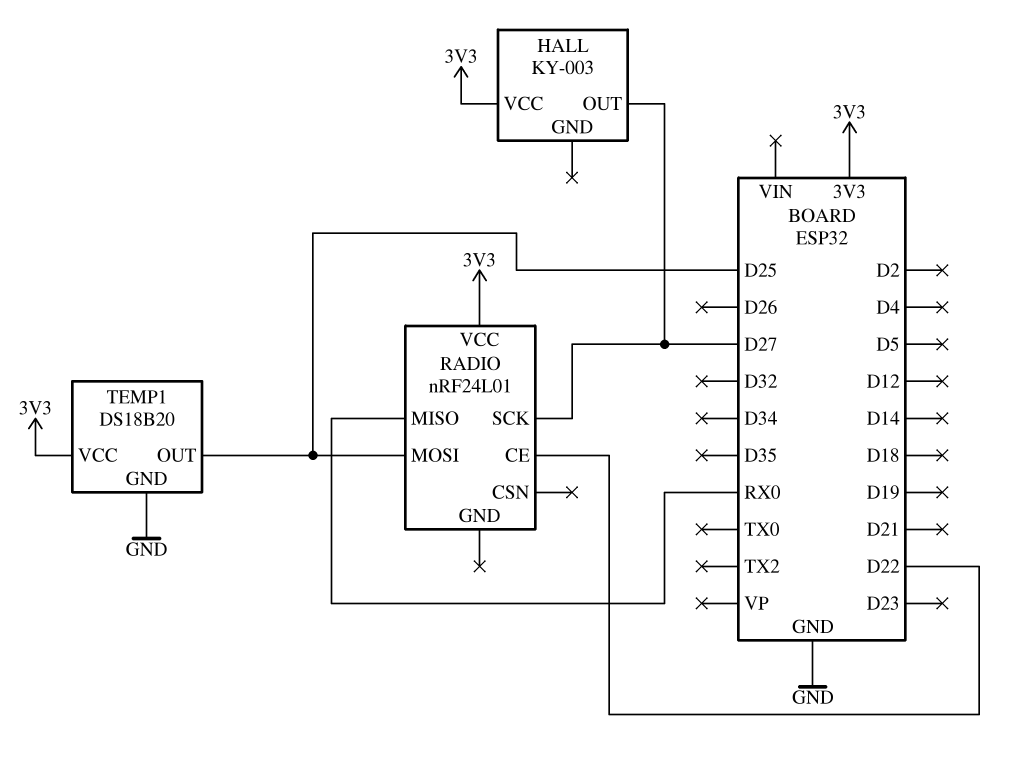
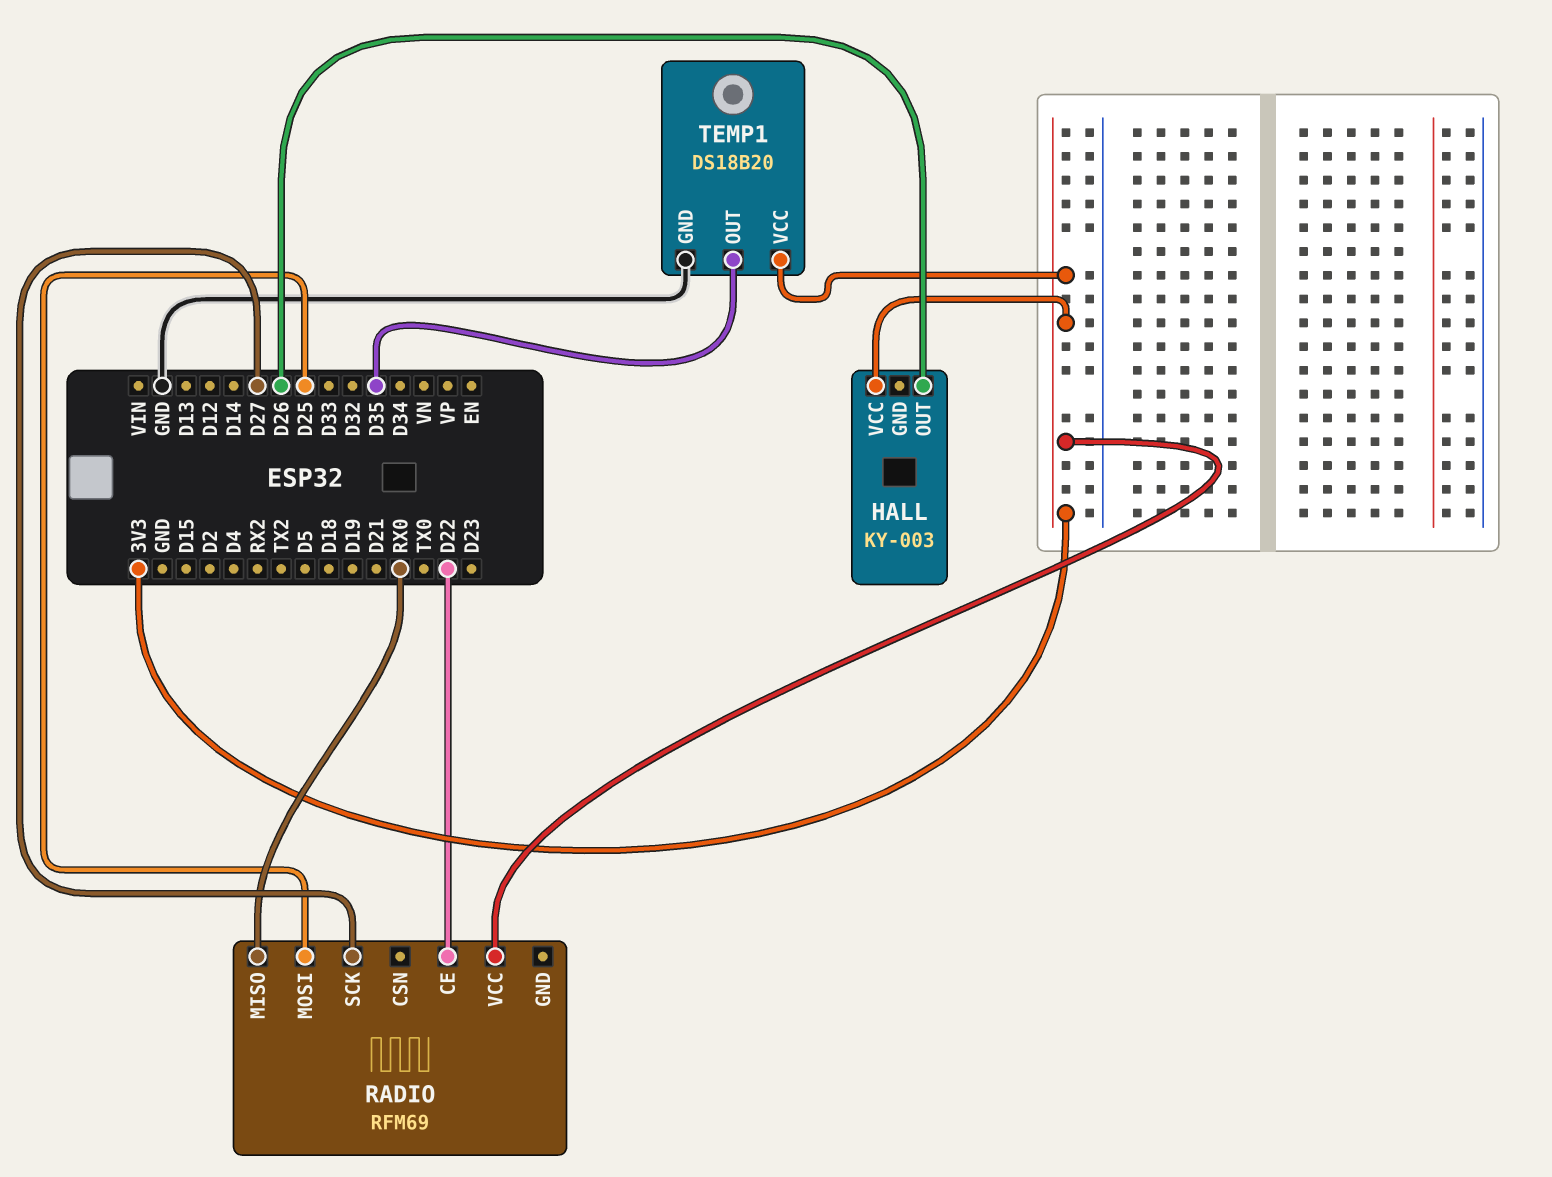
HALL pin OUT: D27 -> D26
RADIO: nRF24L01 -> RFM69
TEMP1 pin OUT: D25 -> D35

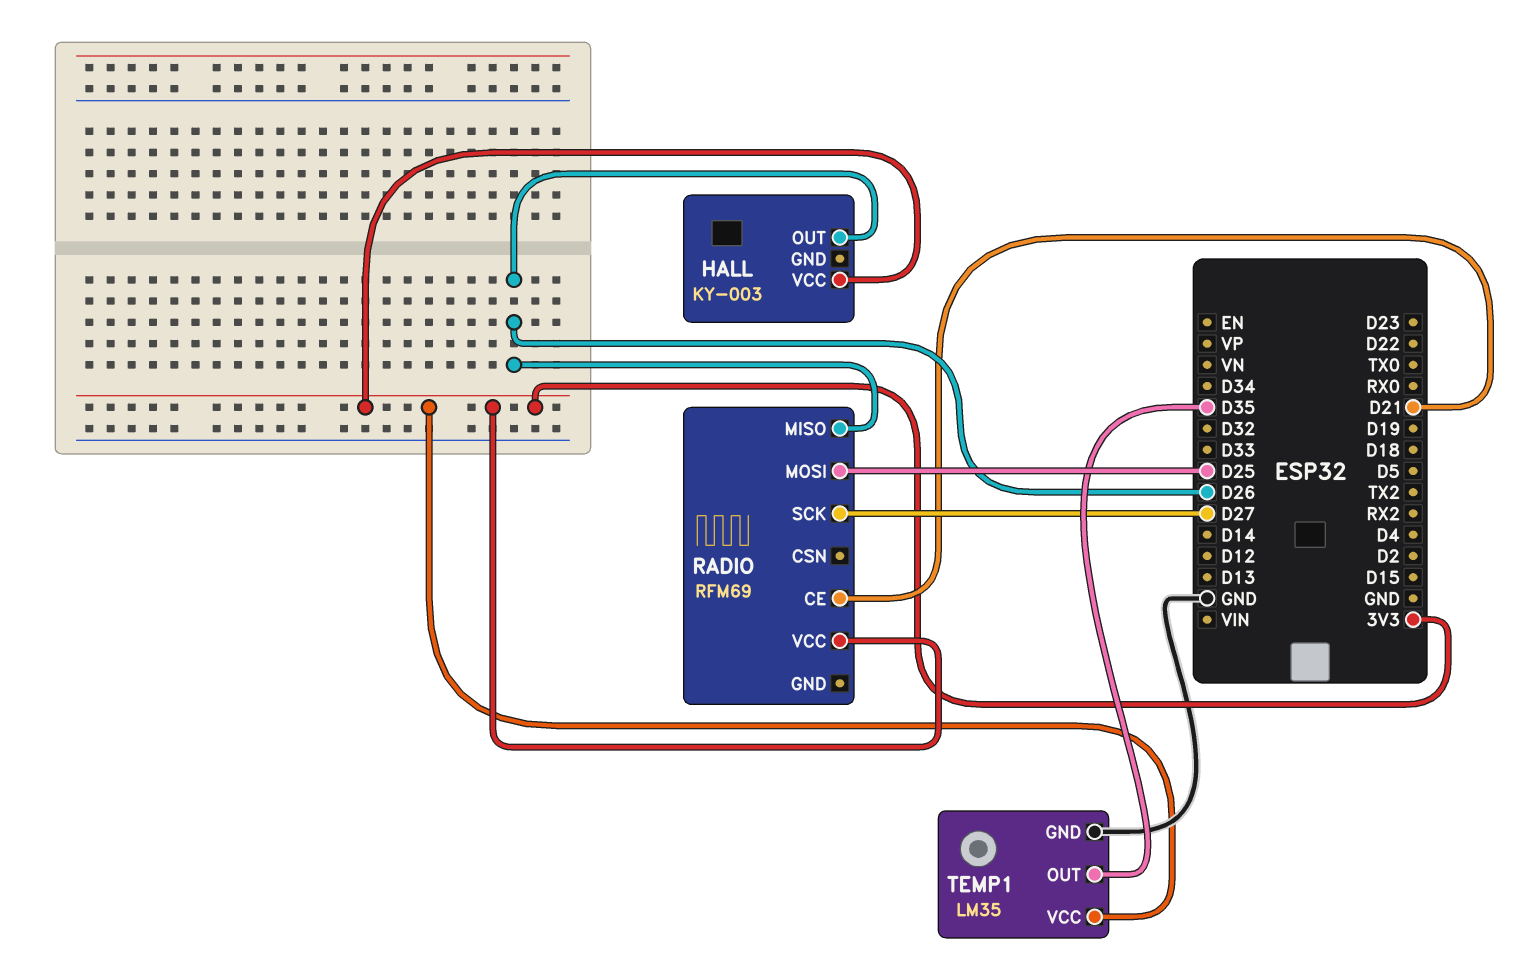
RADIO pin CE: D22 -> D21
RADIO pin MISO: RX0 -> D26
TEMP1: DS18B20 -> LM35

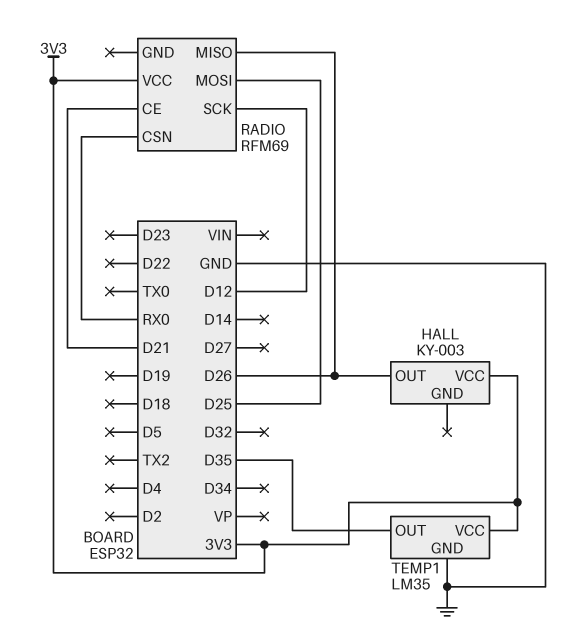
RADIO pin CSN: none -> RX0
RADIO pin SCK: D27 -> D12

